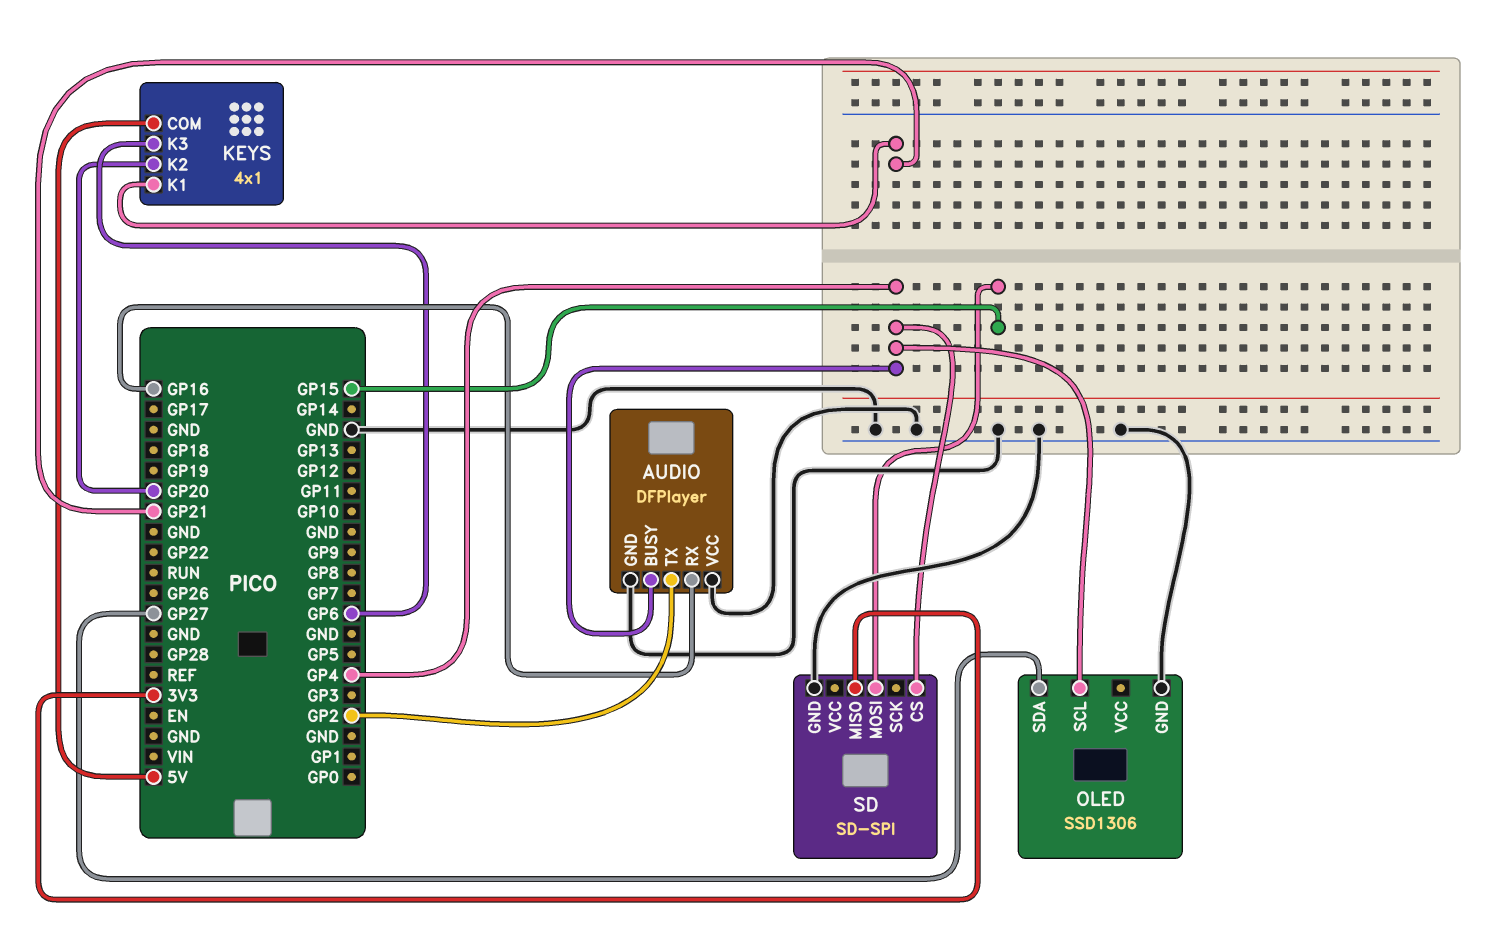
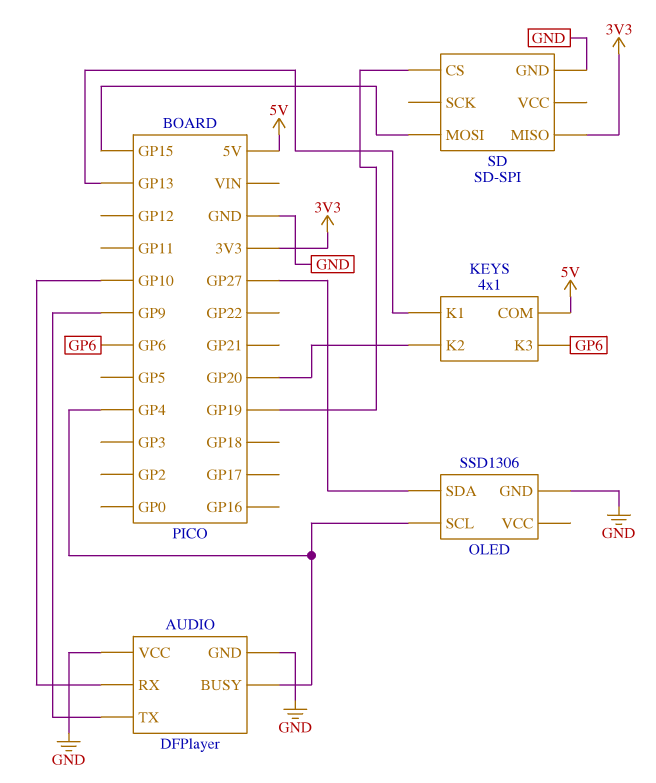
AUDIO pin RX: GP16 -> GP10
AUDIO pin TX: GP2 -> GP9
KEYS pin K1: GP21 -> GP13
SD pin CS: GP4 -> GP19

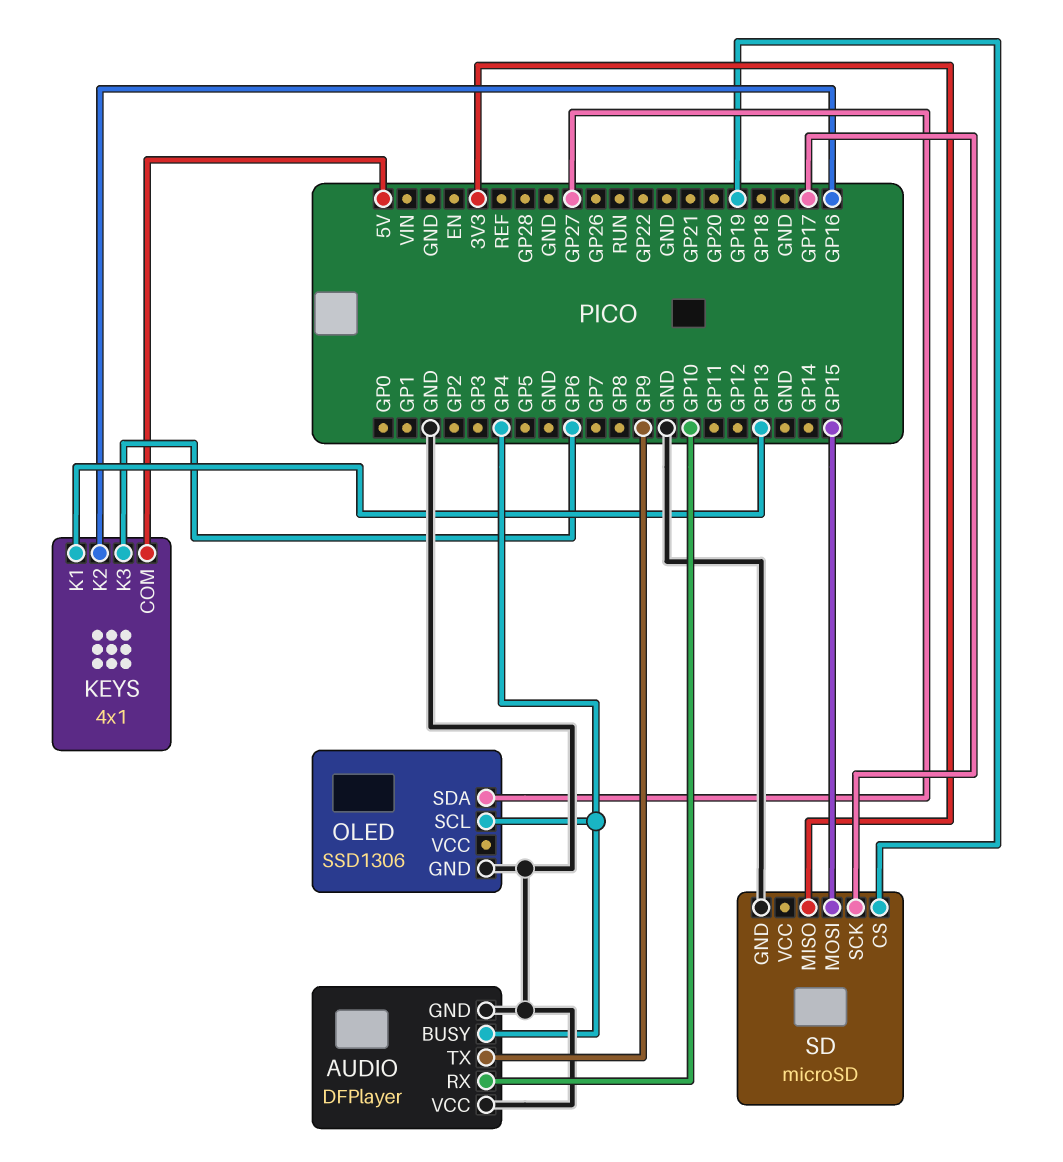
KEYS pin K2: GP20 -> GP16
SD: SD-SPI -> microSD
SD pin SCK: none -> GP17

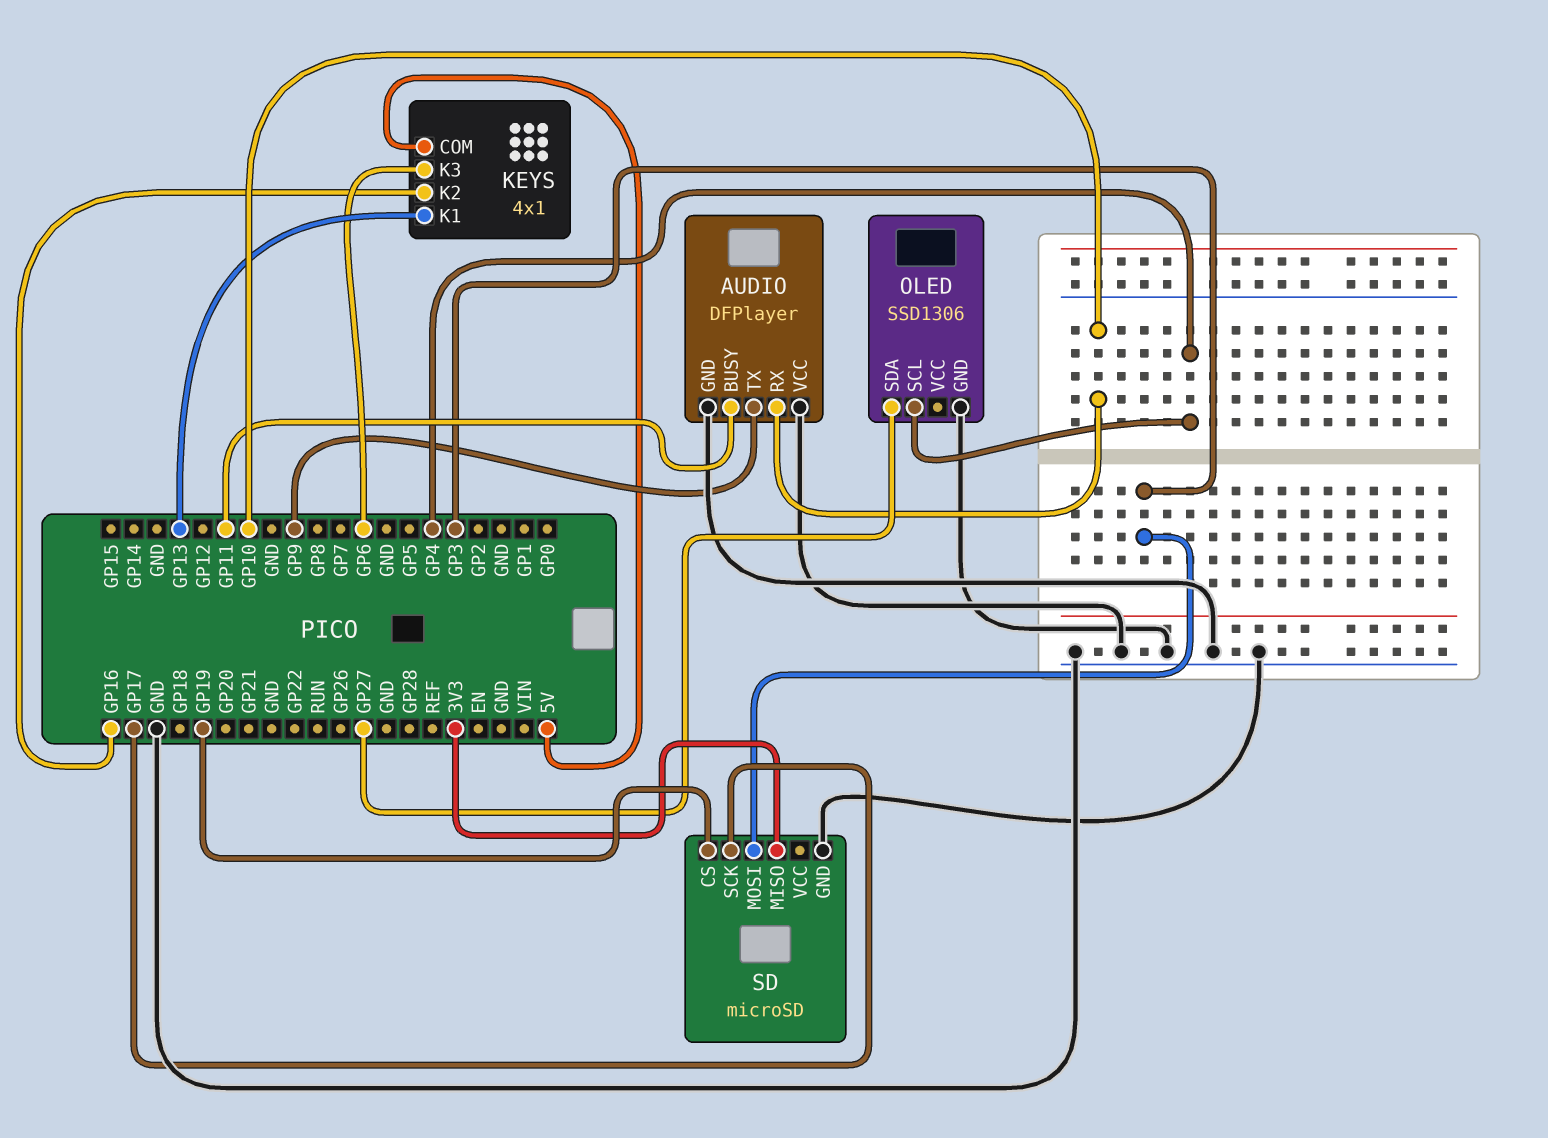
AUDIO pin BUSY: GP4 -> GP11
SD pin MOSI: GP15 -> GP3

